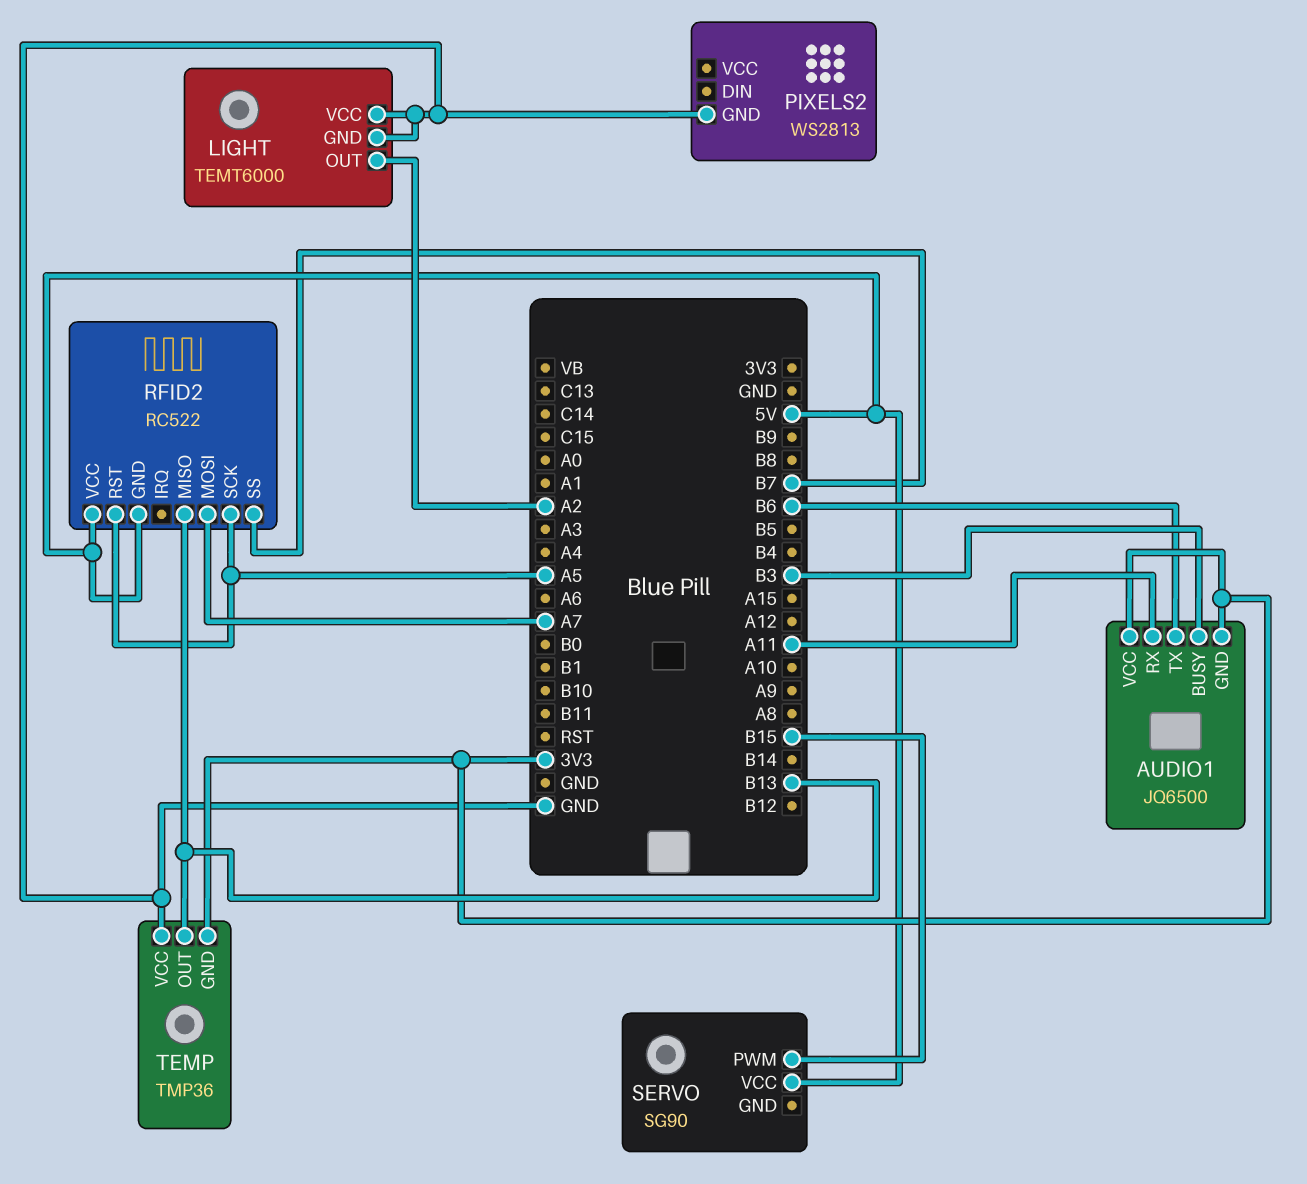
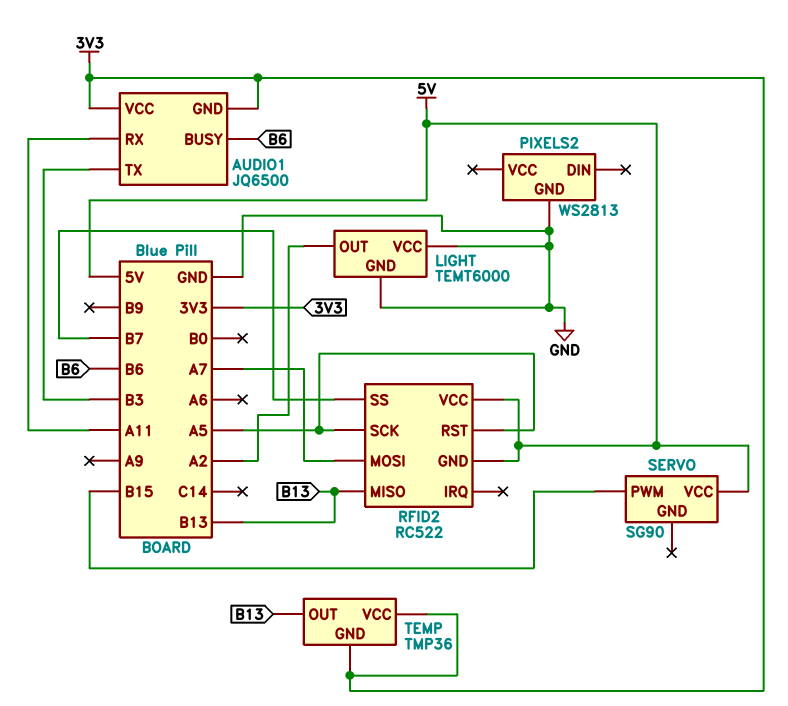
AUDIO1 pin BUSY: B3 -> B6
AUDIO1 pin TX: B6 -> B3
TEMP pin VCC: GND -> 3V3

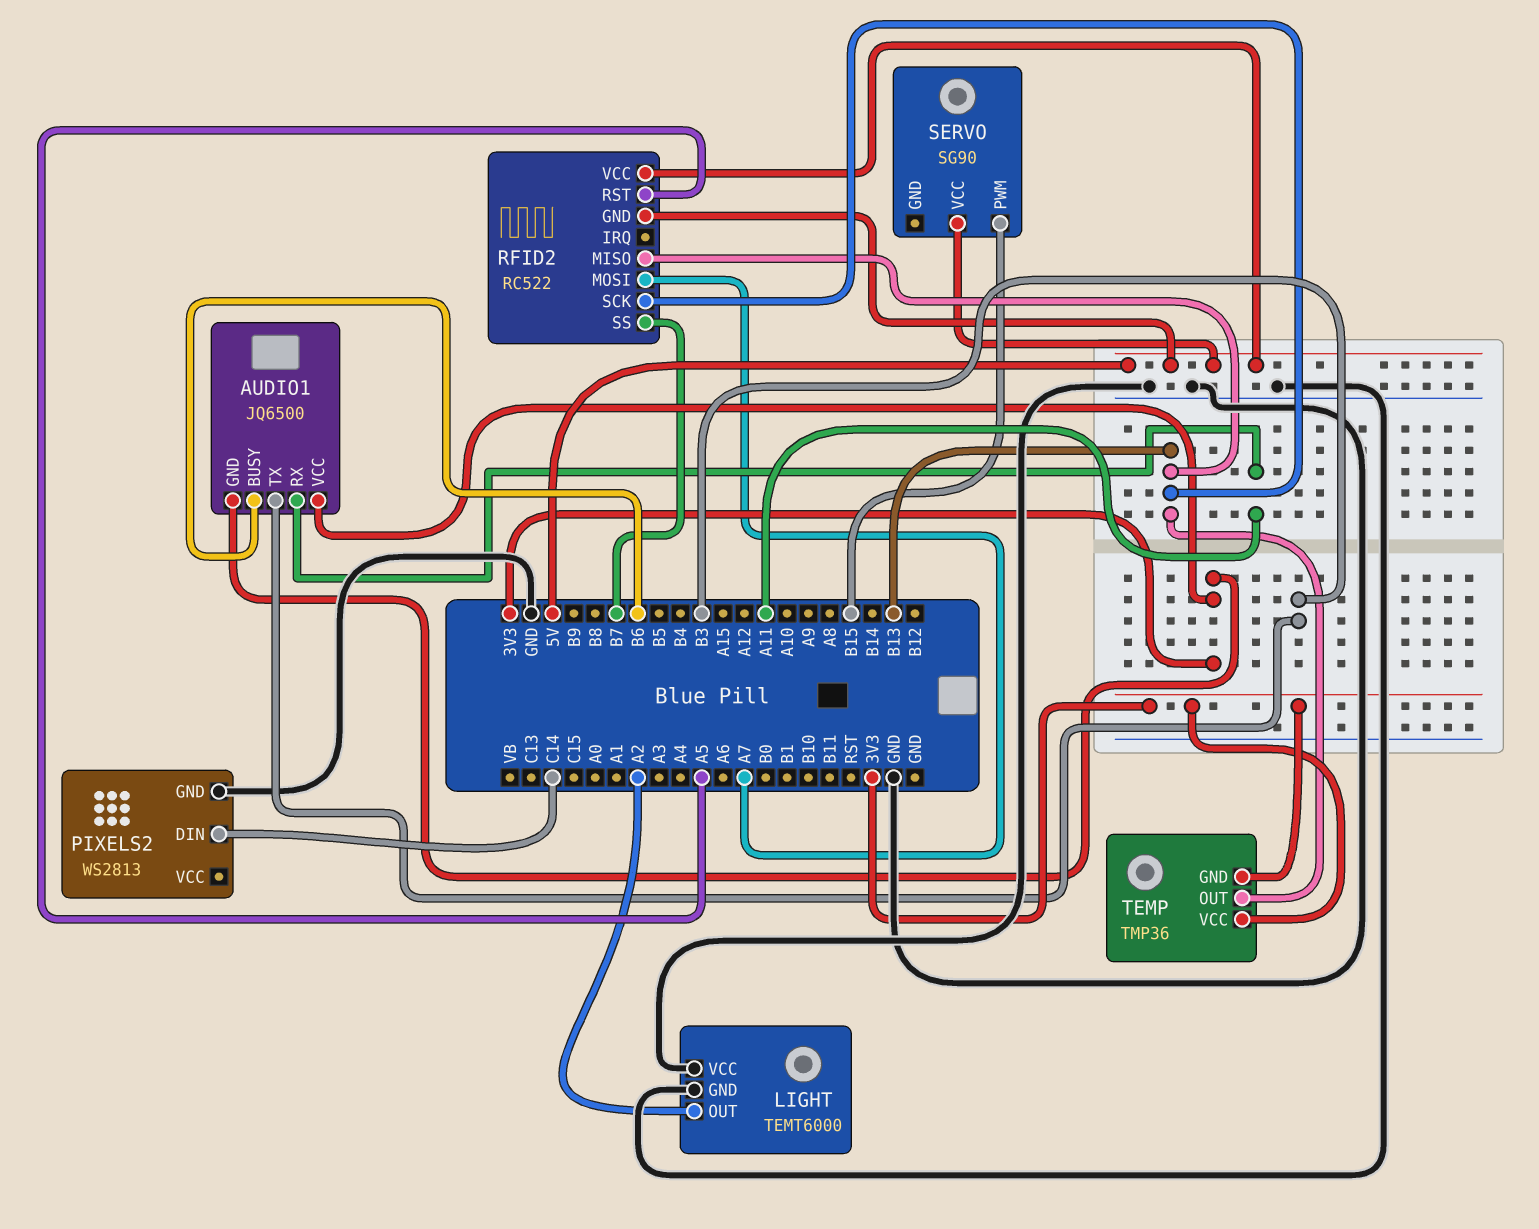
PIXELS2 pin DIN: none -> C14
RFID2 pin SCK: A5 -> B13

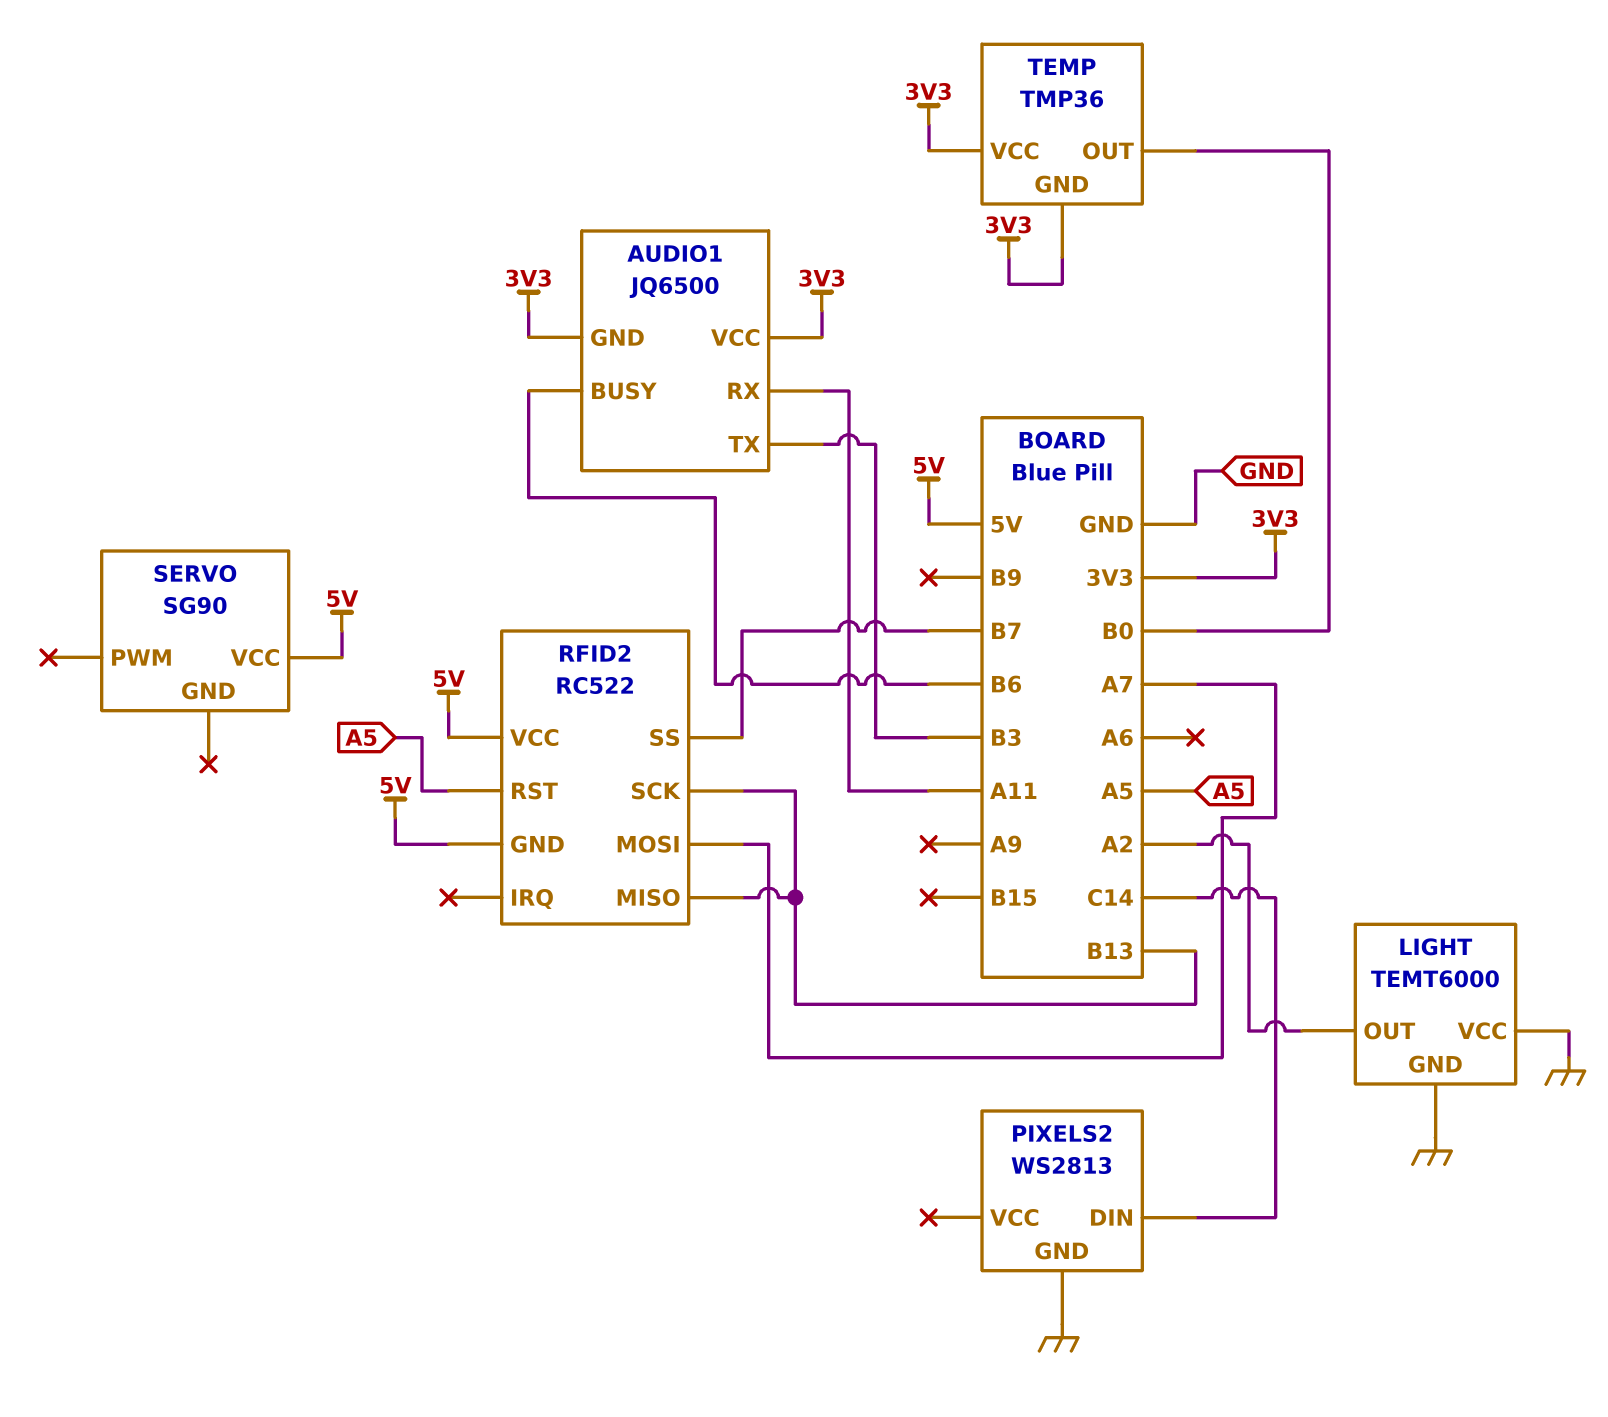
SERVO pin PWM: B15 -> none
TEMP pin OUT: B13 -> B0

